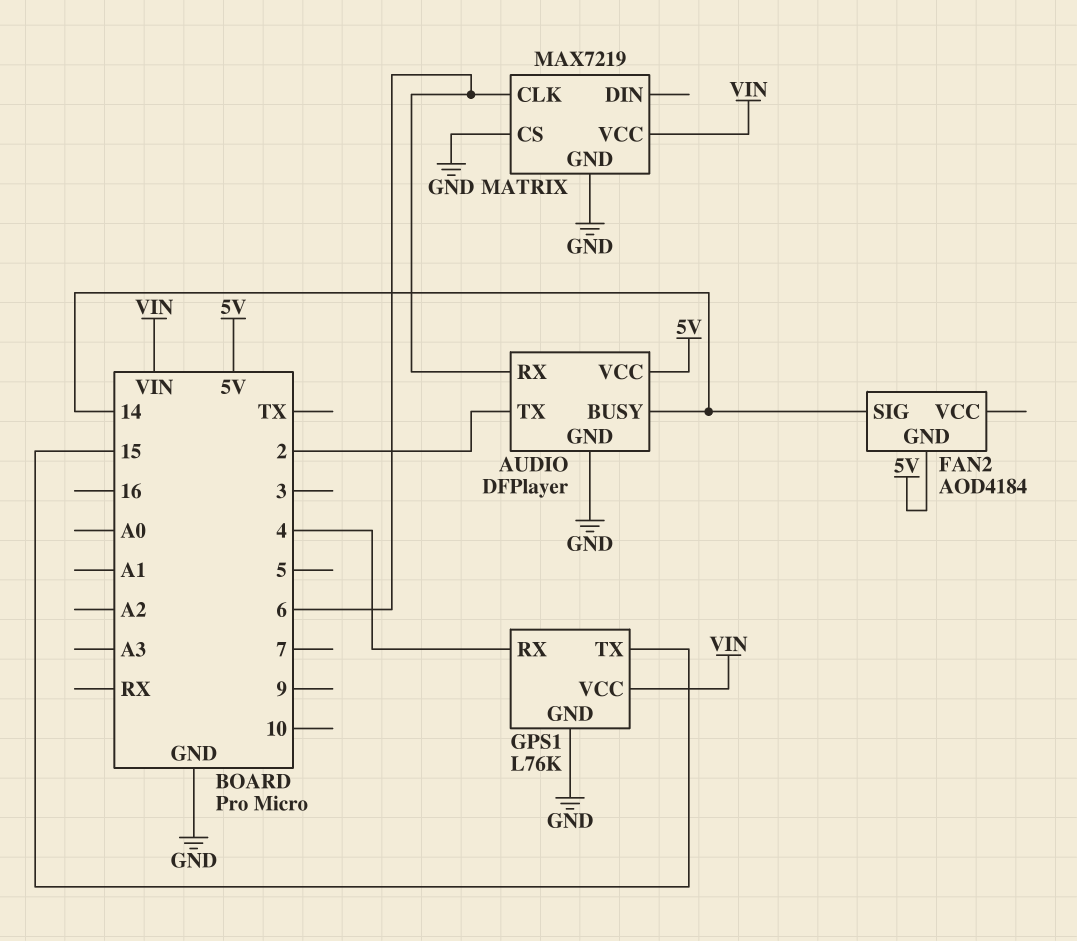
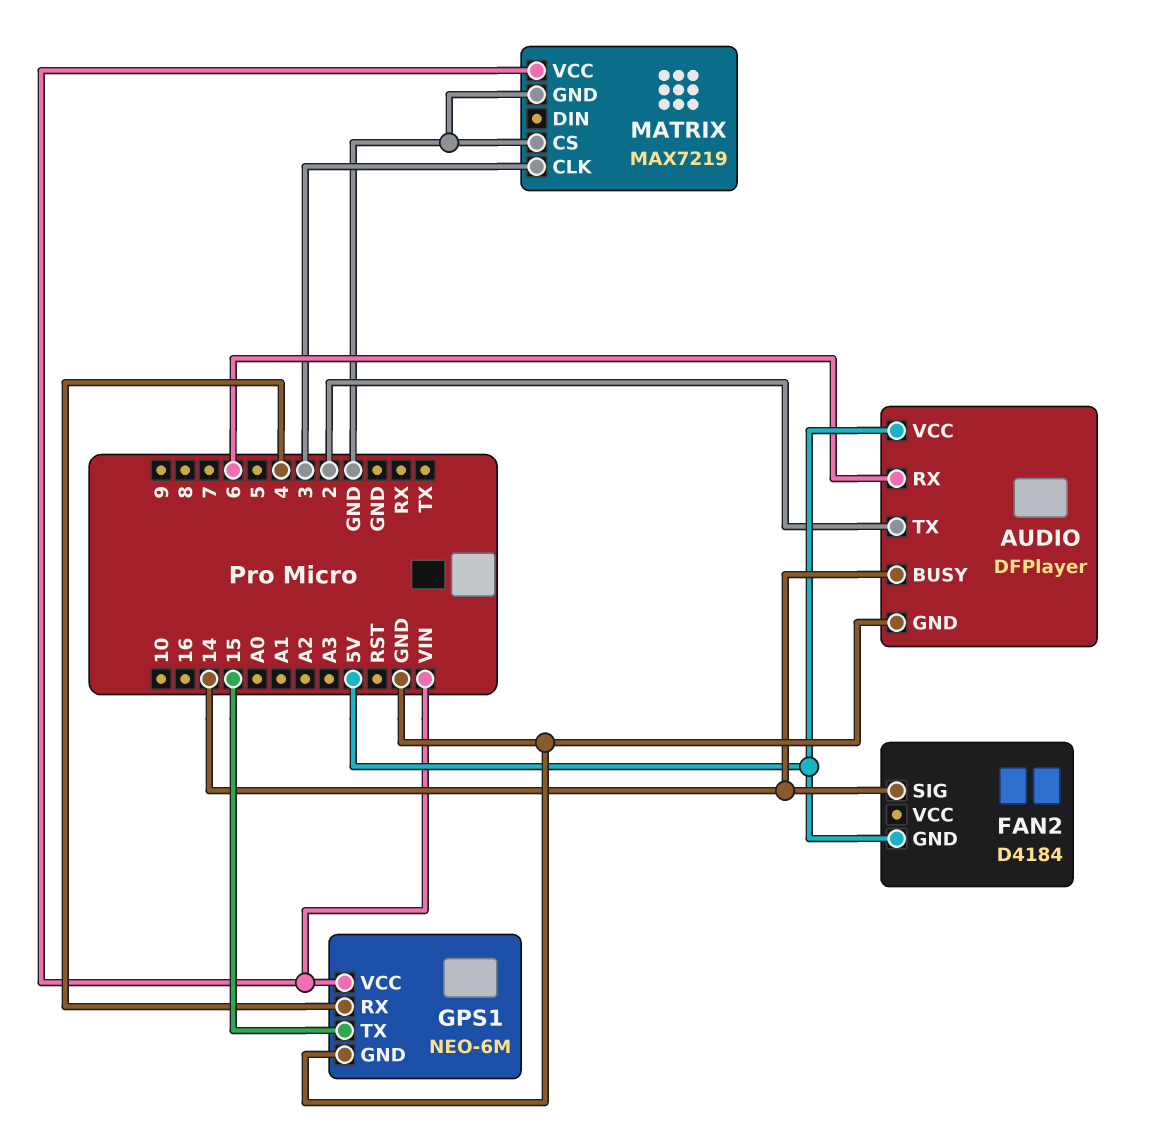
FAN2: AOD4184 -> D4184
GPS1: L76K -> NEO-6M
MATRIX pin CLK: 6 -> 3

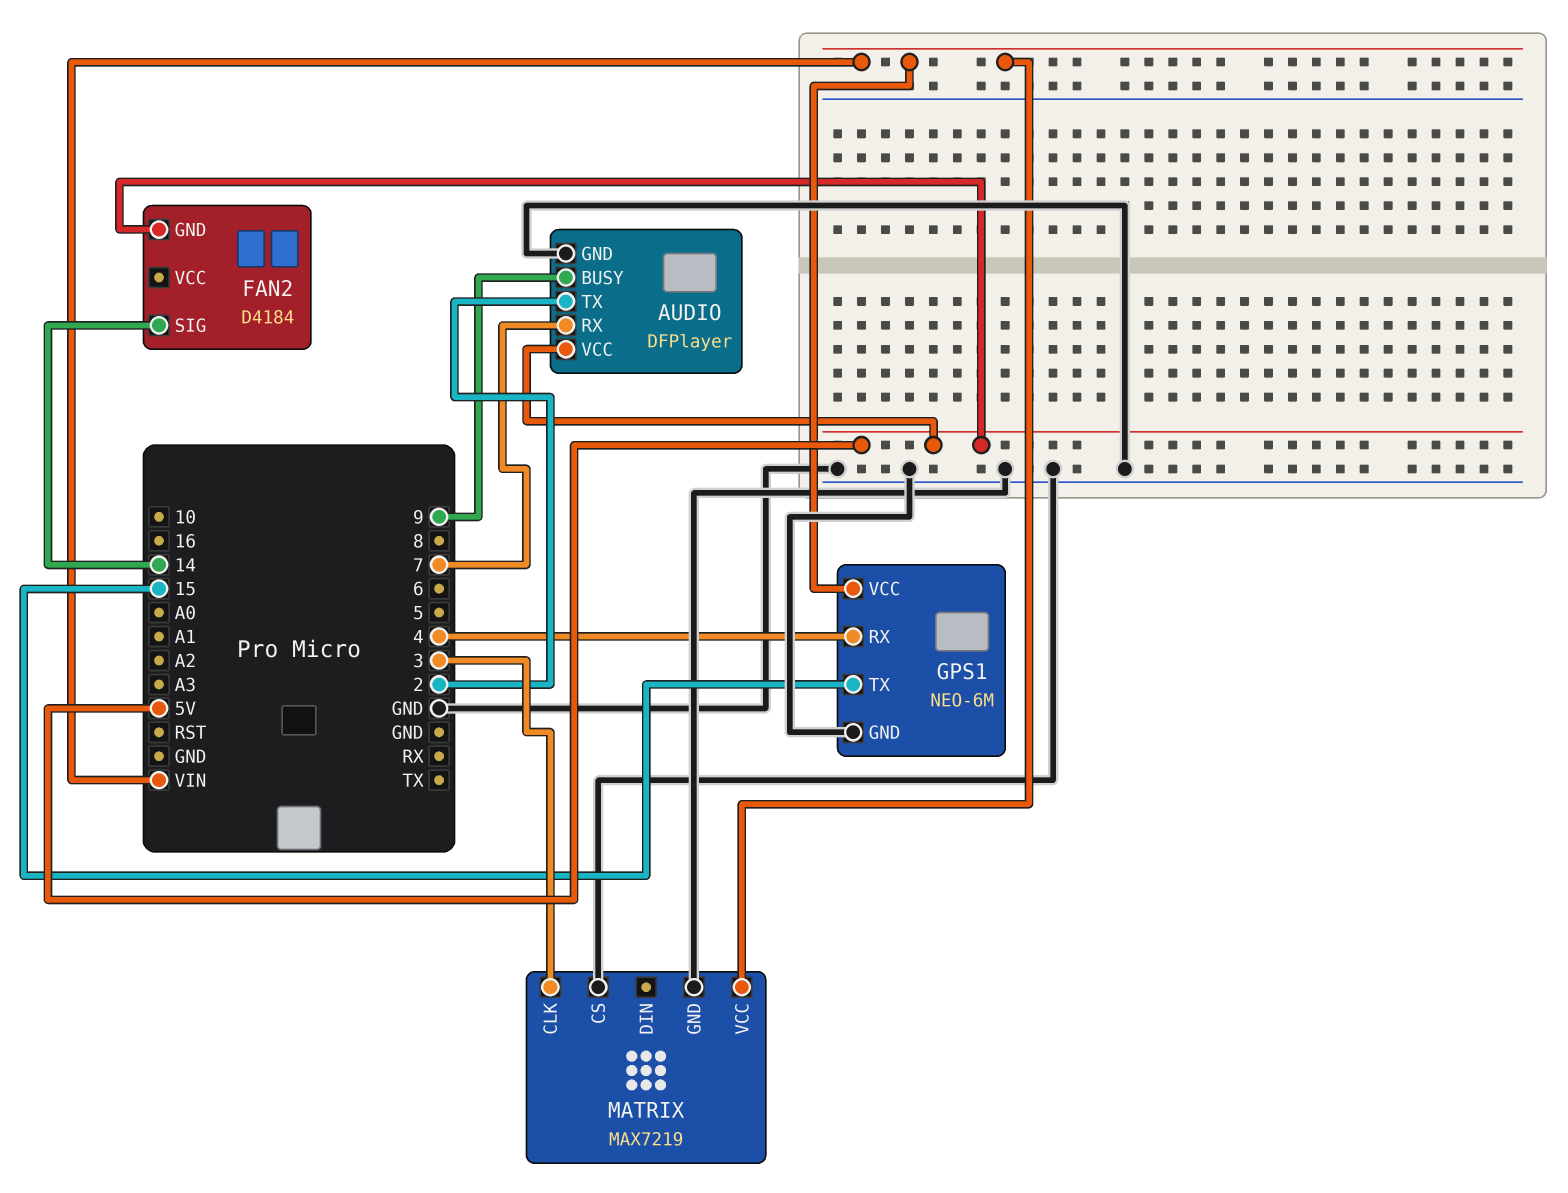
AUDIO pin BUSY: 14 -> 9
AUDIO pin RX: 6 -> 7

